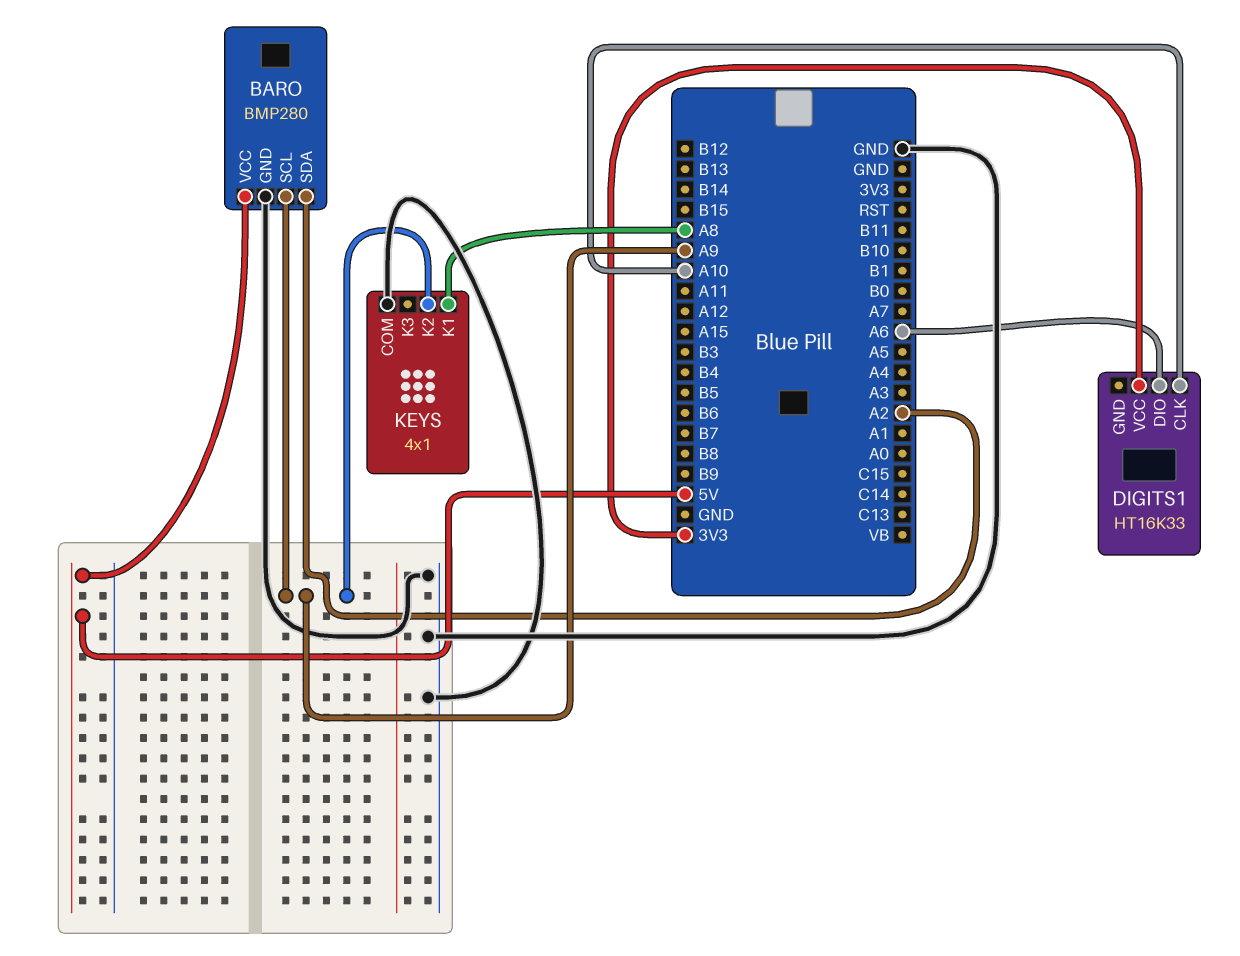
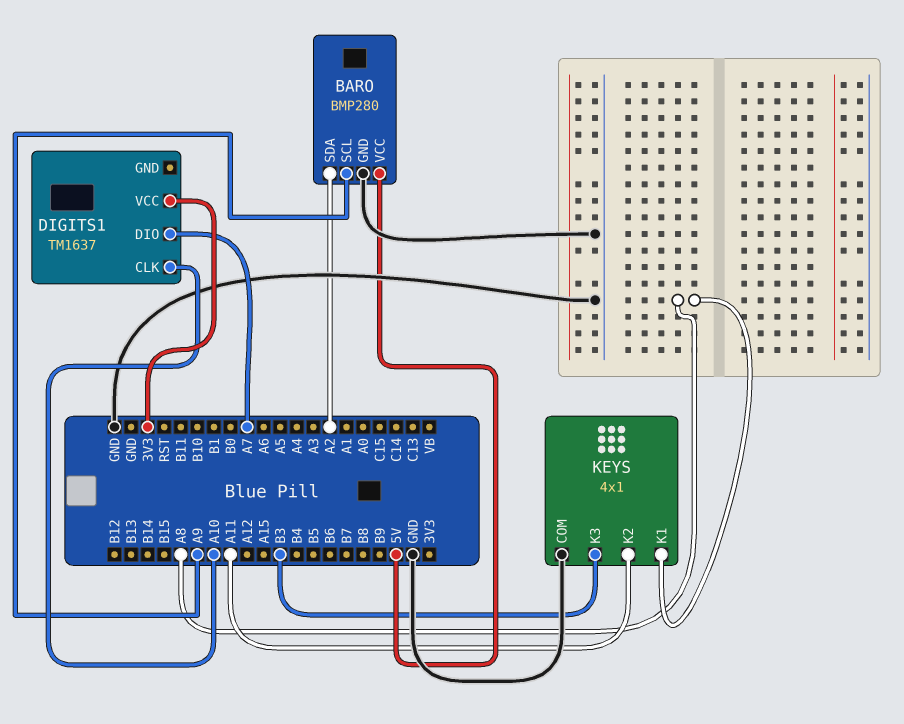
DIGITS1: HT16K33 -> TM1637
DIGITS1 pin DIO: A6 -> A7
KEYS pin K2: A9 -> A11
KEYS pin K3: none -> B3

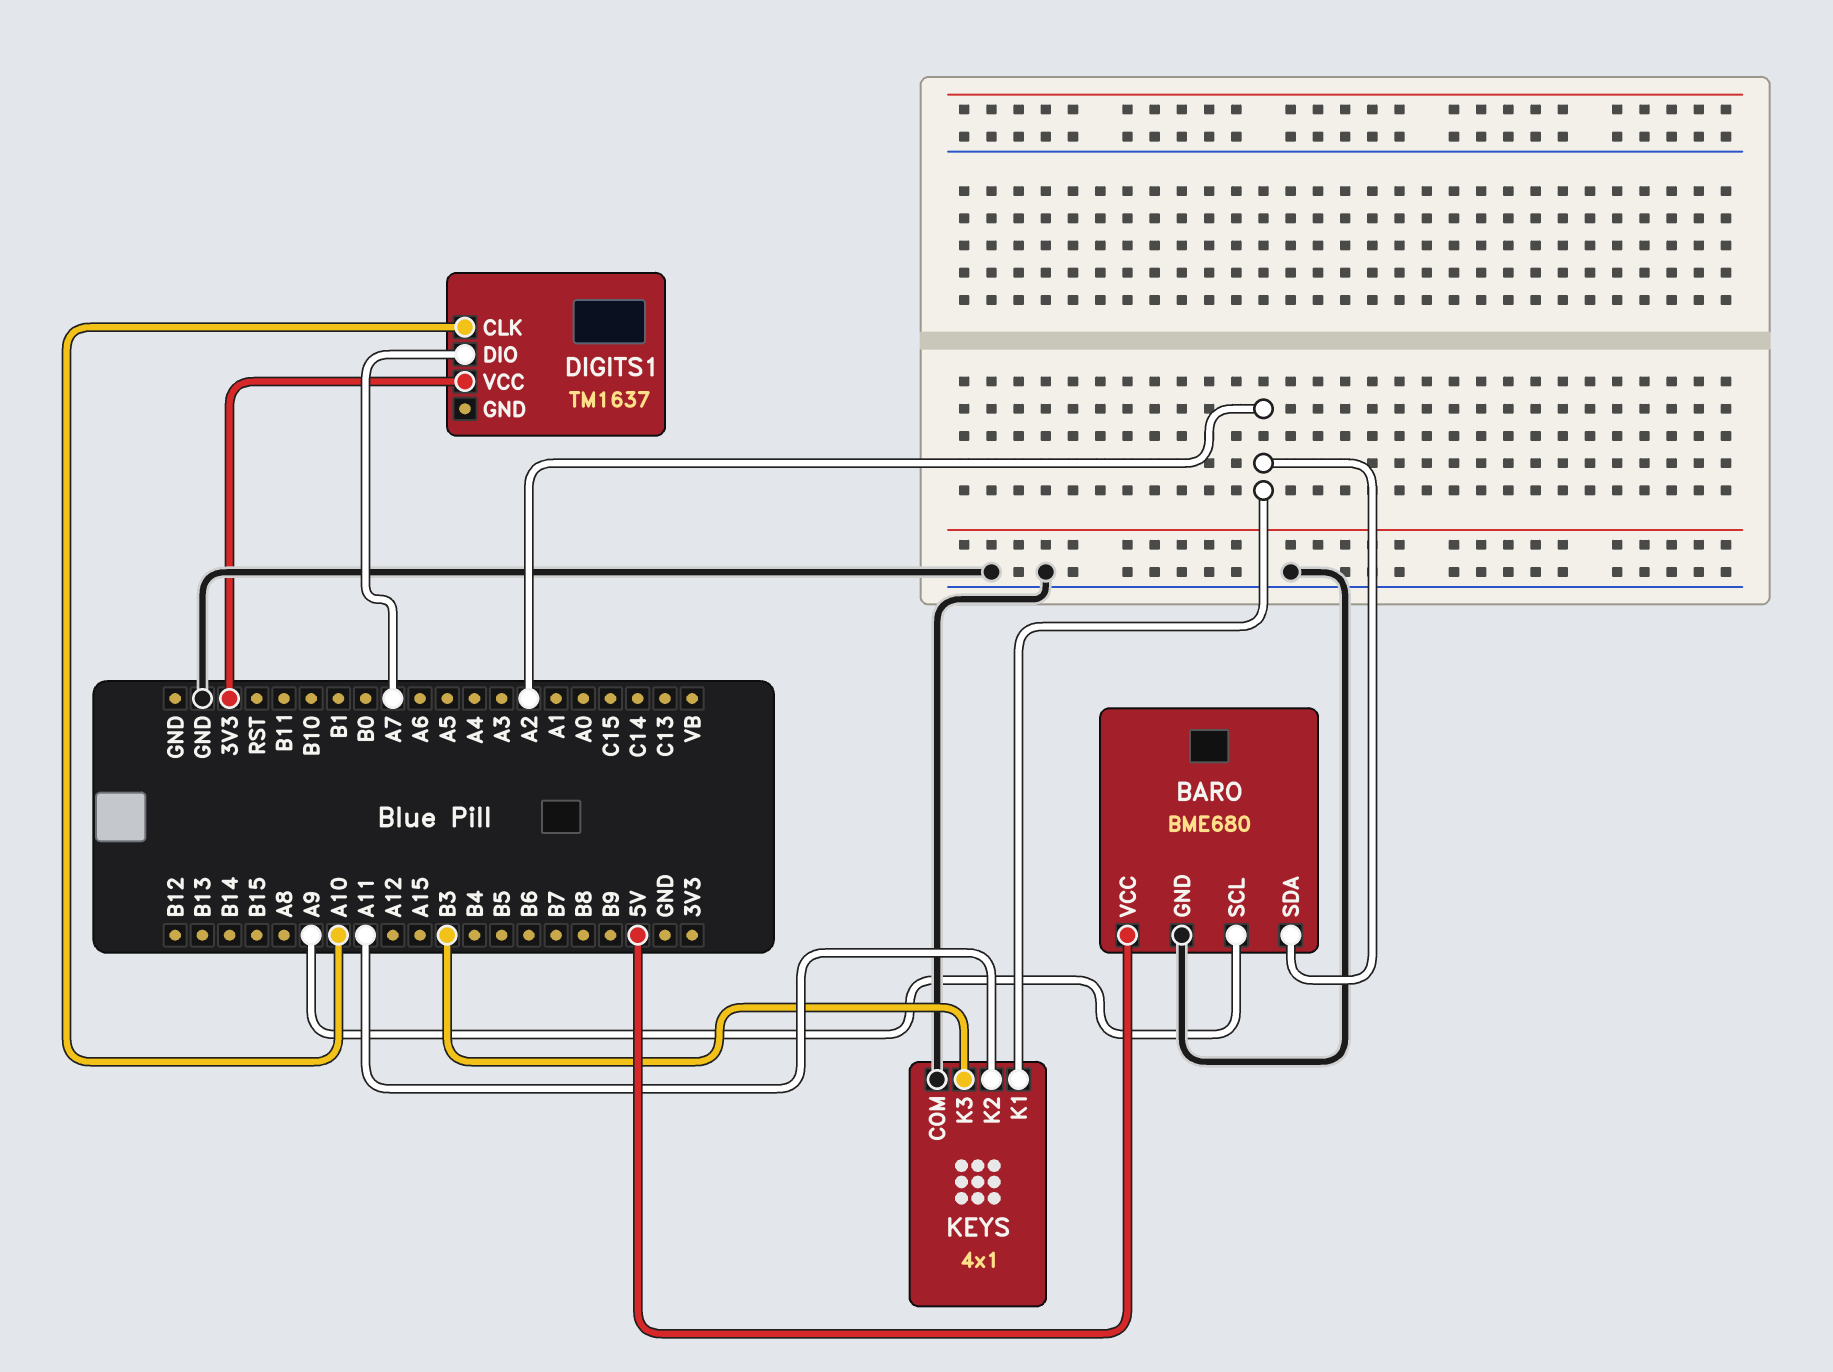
BARO: BMP280 -> BME680
KEYS pin K1: A8 -> A2

